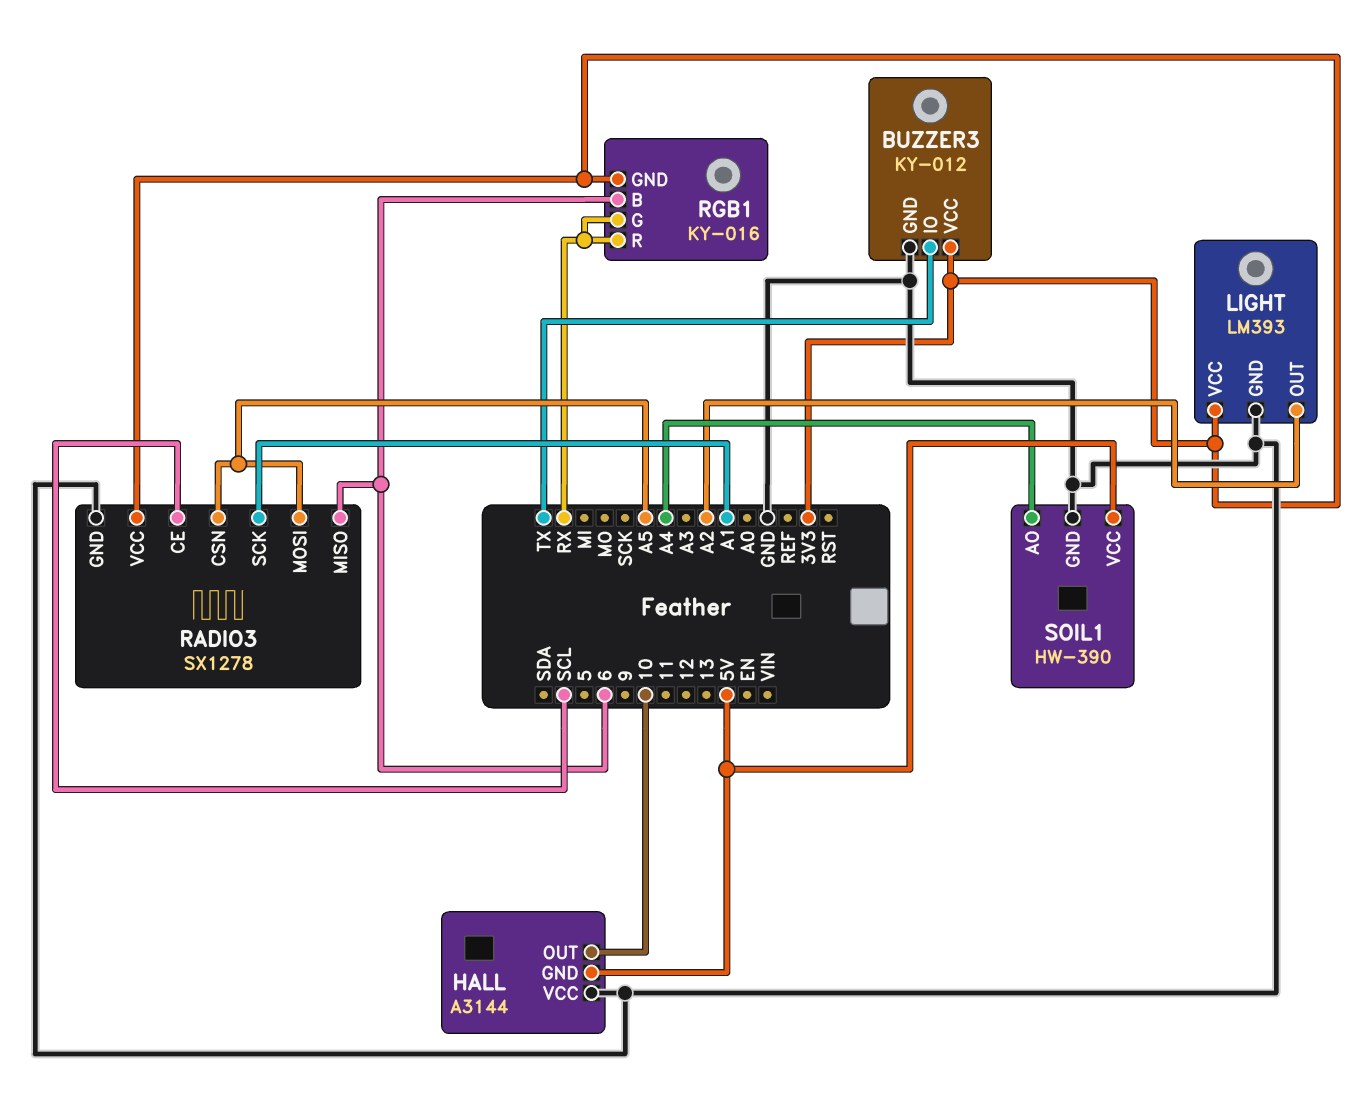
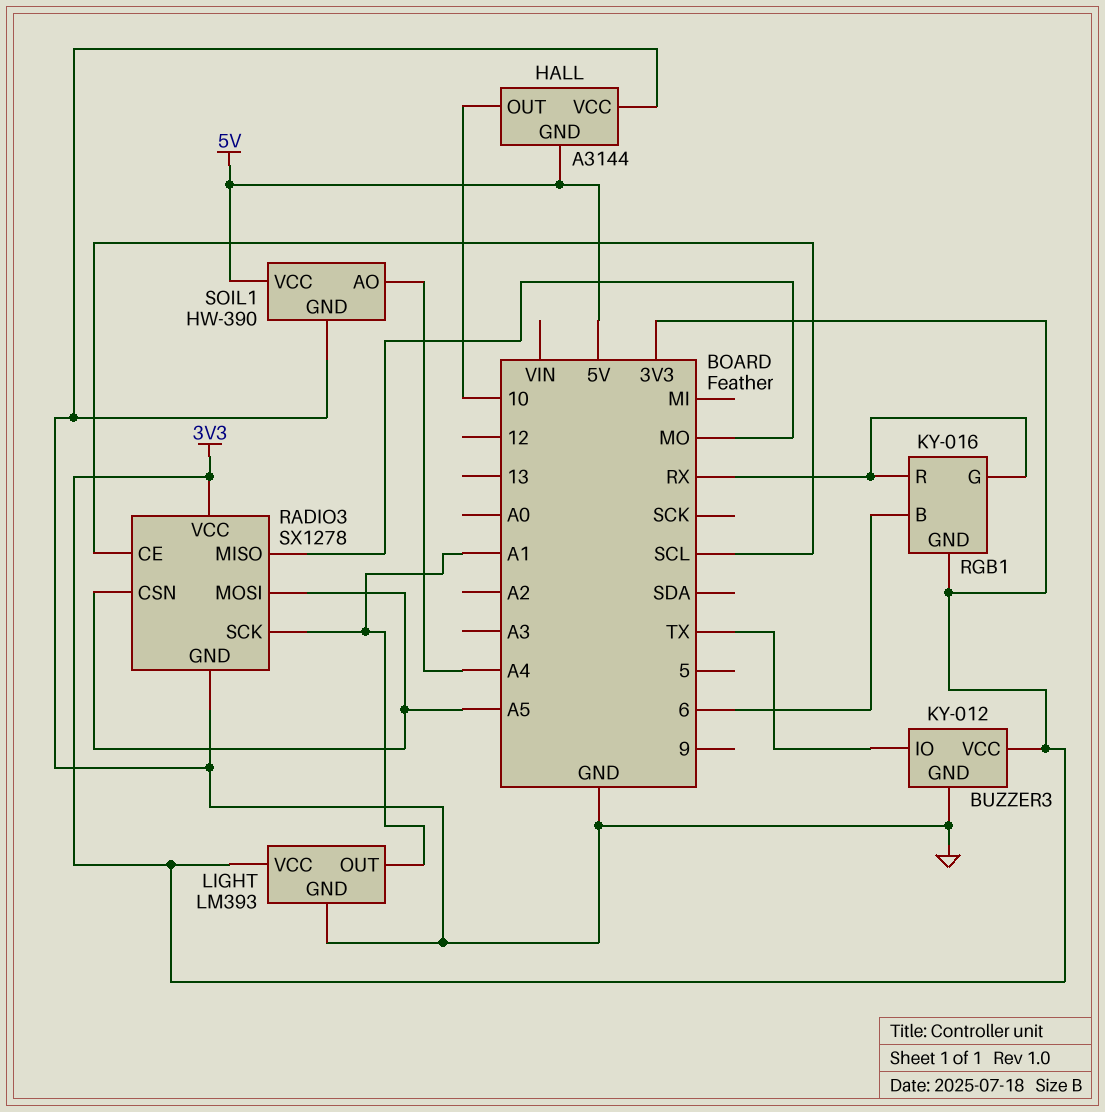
LIGHT pin OUT: A2 -> A1
RADIO3 pin MISO: 6 -> MO

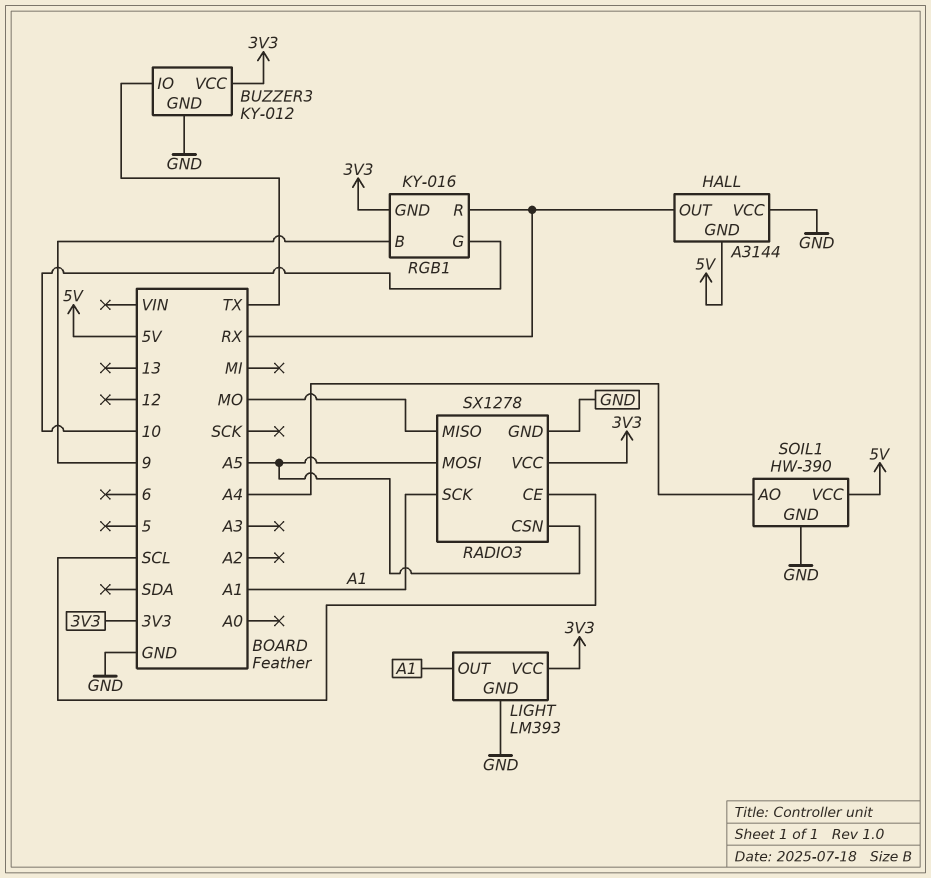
HALL pin OUT: 10 -> RX
RGB1 pin B: 6 -> 9
RGB1 pin G: RX -> 10

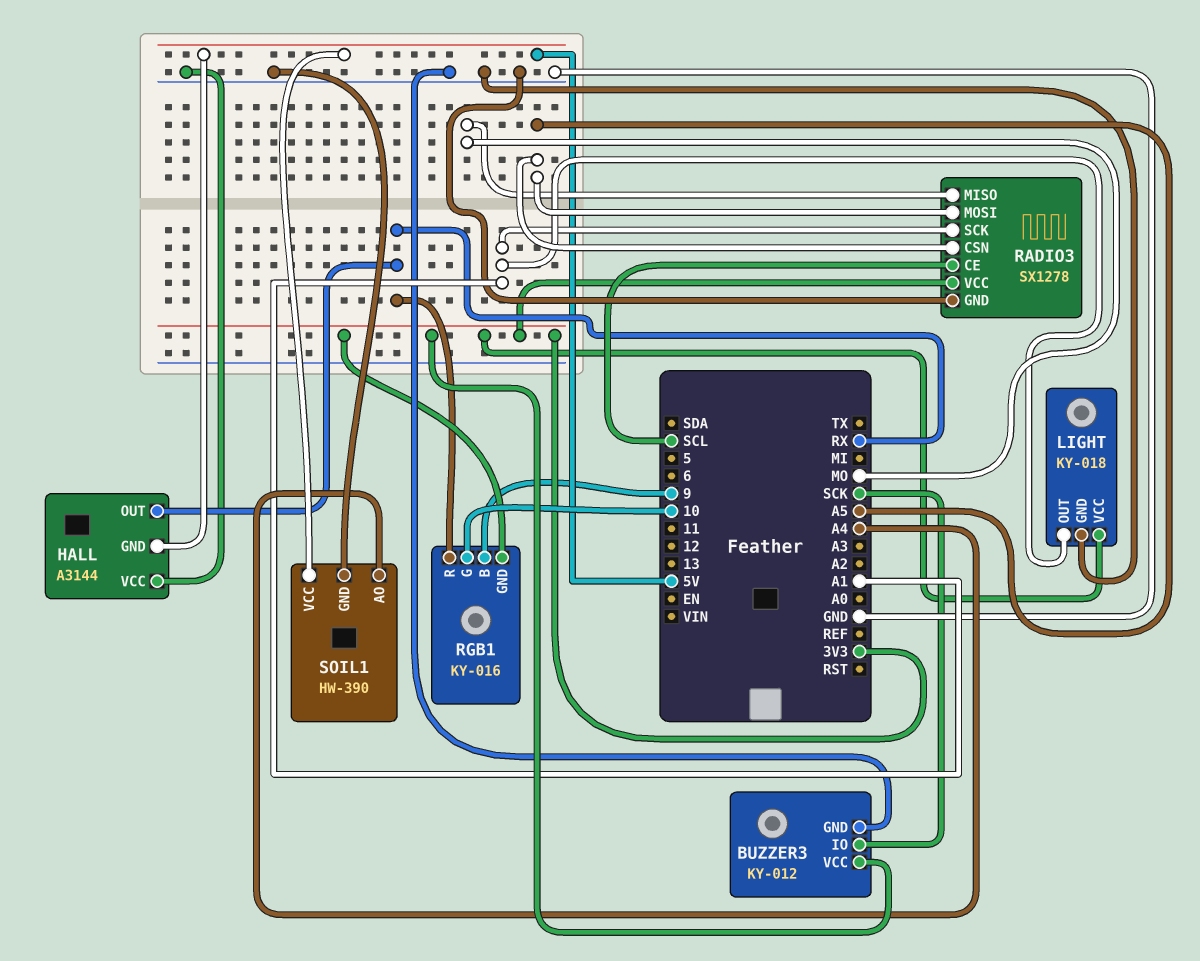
BUZZER3 pin IO: TX -> SCK
LIGHT: LM393 -> KY-018

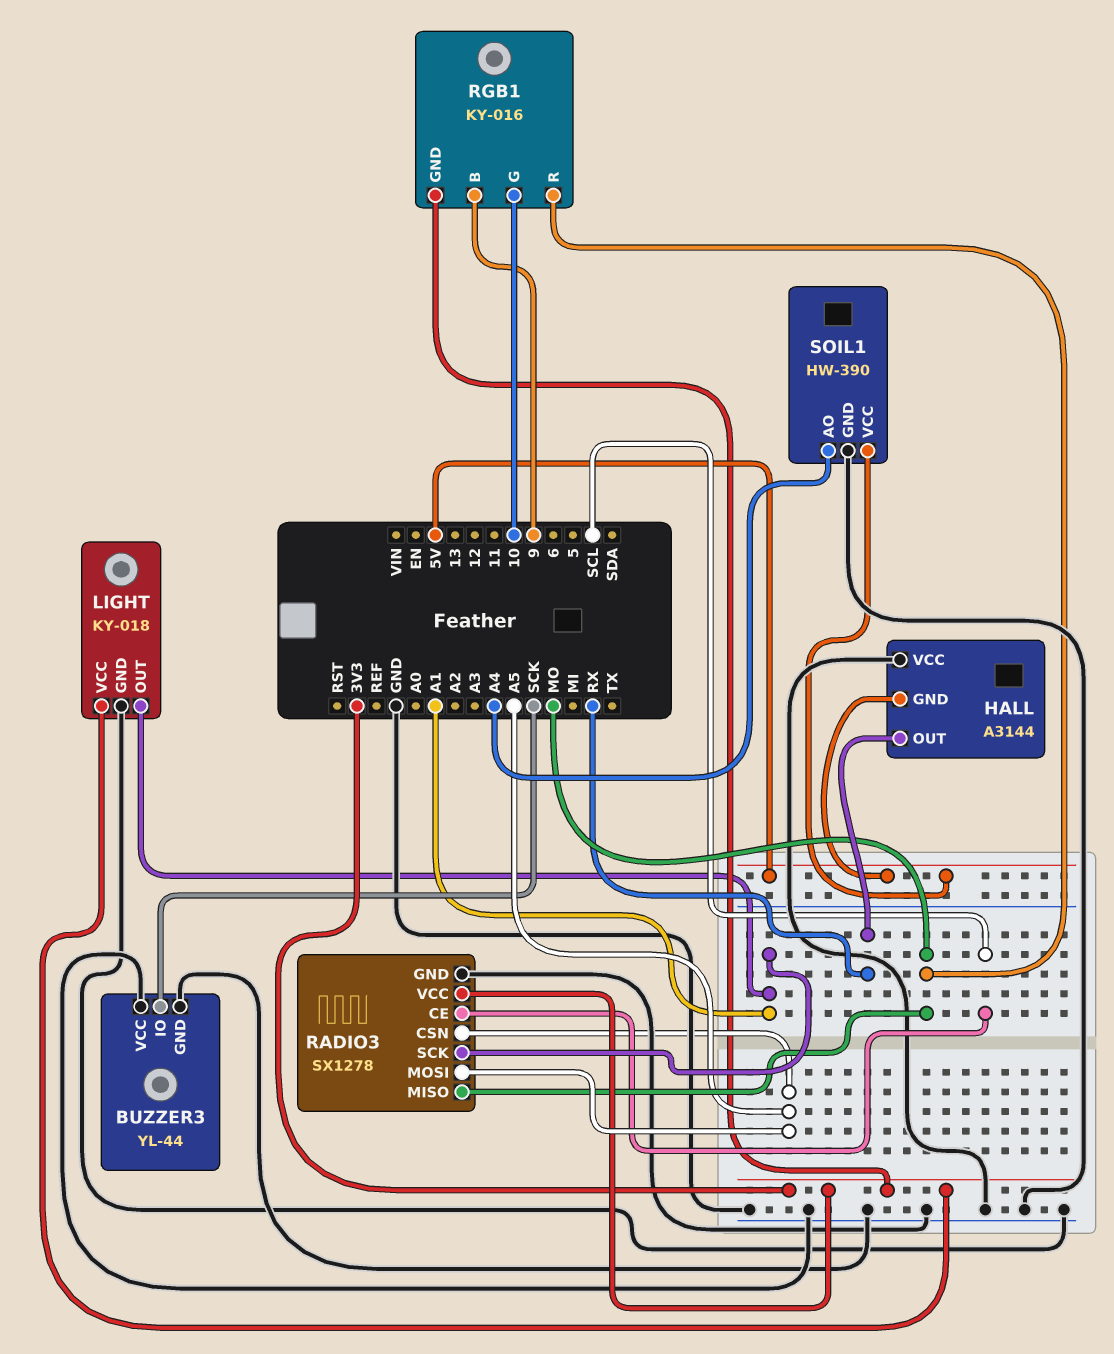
BUZZER3: KY-012 -> YL-44
BUZZER3 pin VCC: 3V3 -> GND
RGB1 pin R: RX -> MO

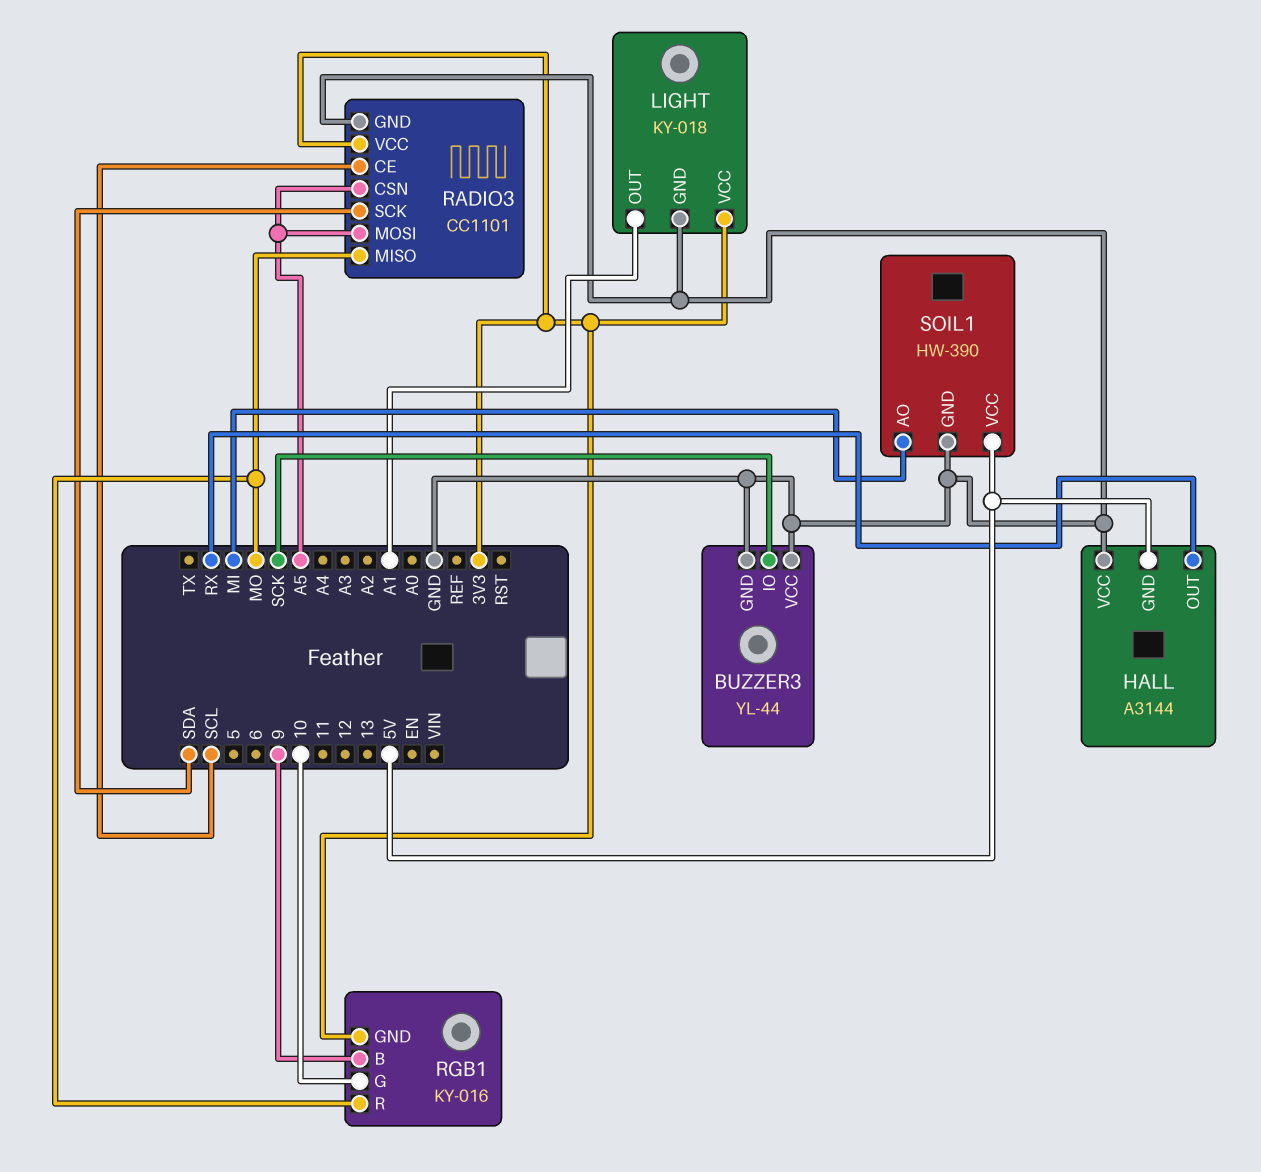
RADIO3: SX1278 -> CC1101
RADIO3 pin SCK: A1 -> SDA
SOIL1 pin AO: A4 -> MI

